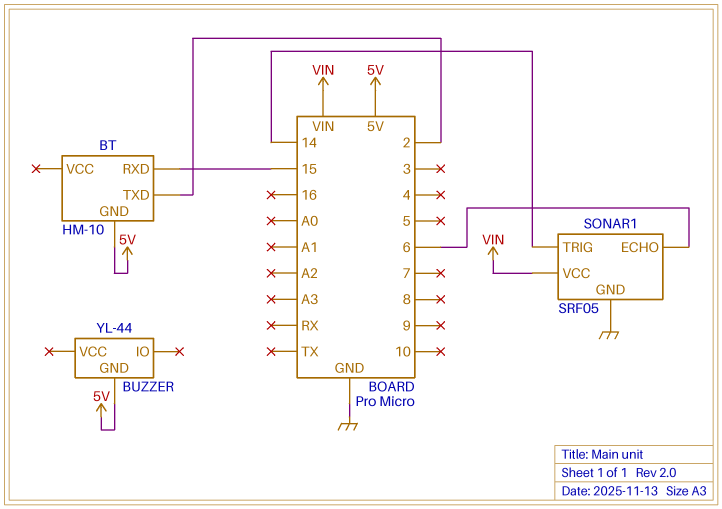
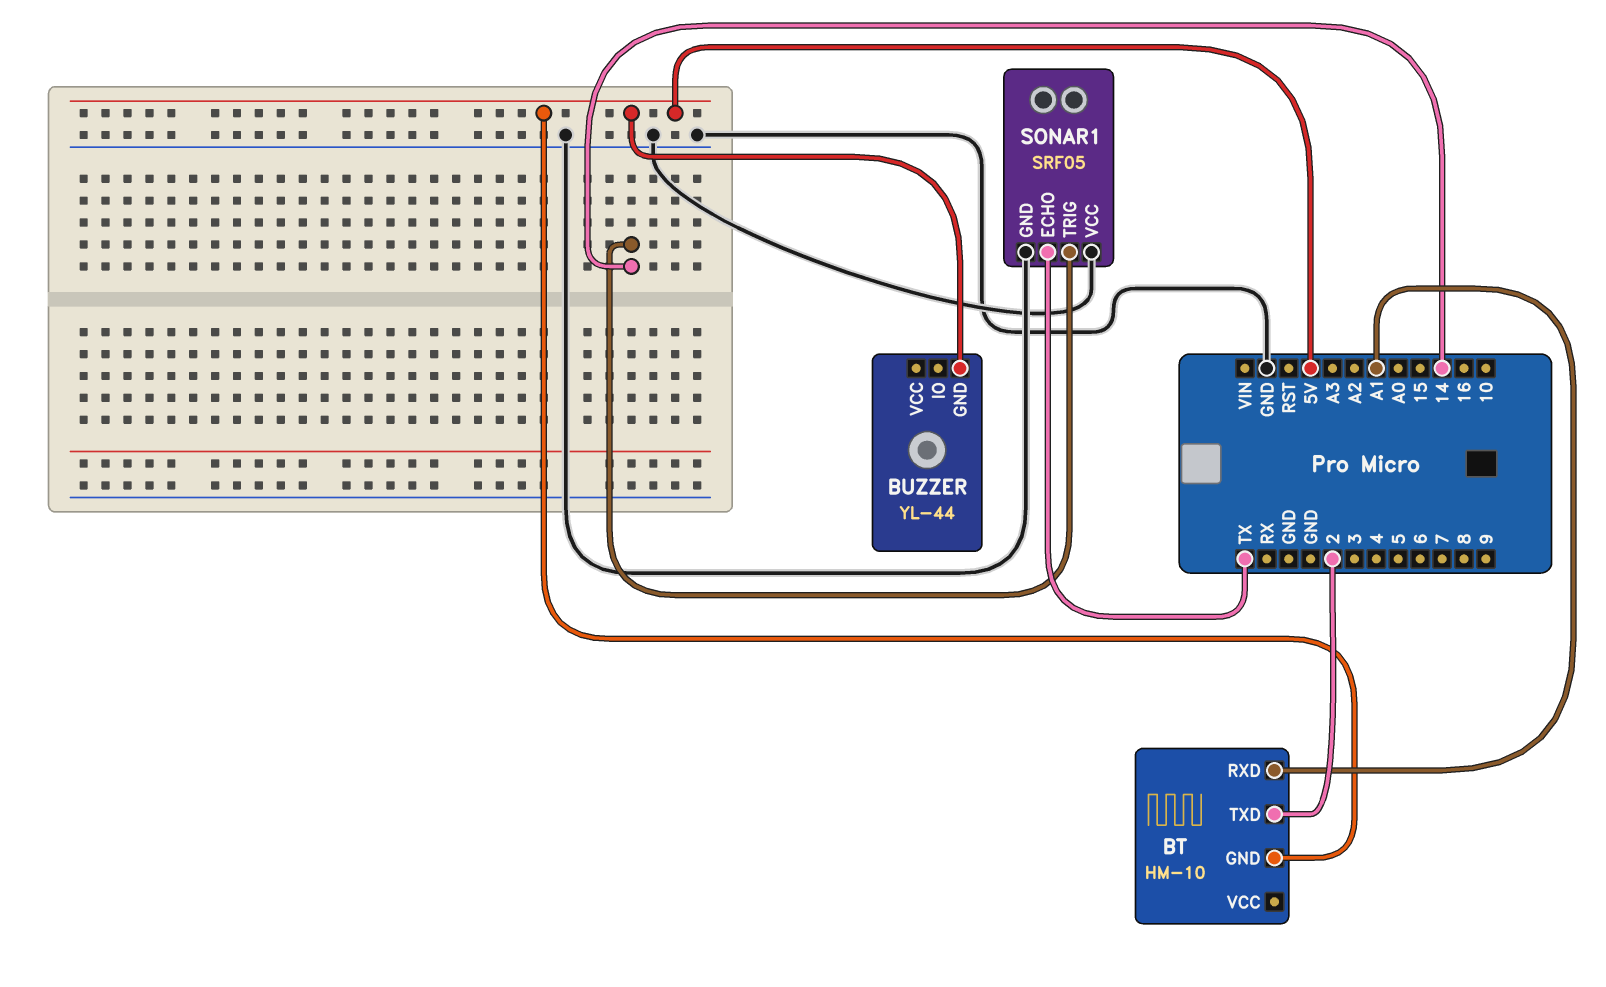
BT pin RXD: 15 -> A1
SONAR1 pin ECHO: 6 -> TX
SONAR1 pin VCC: VIN -> GND

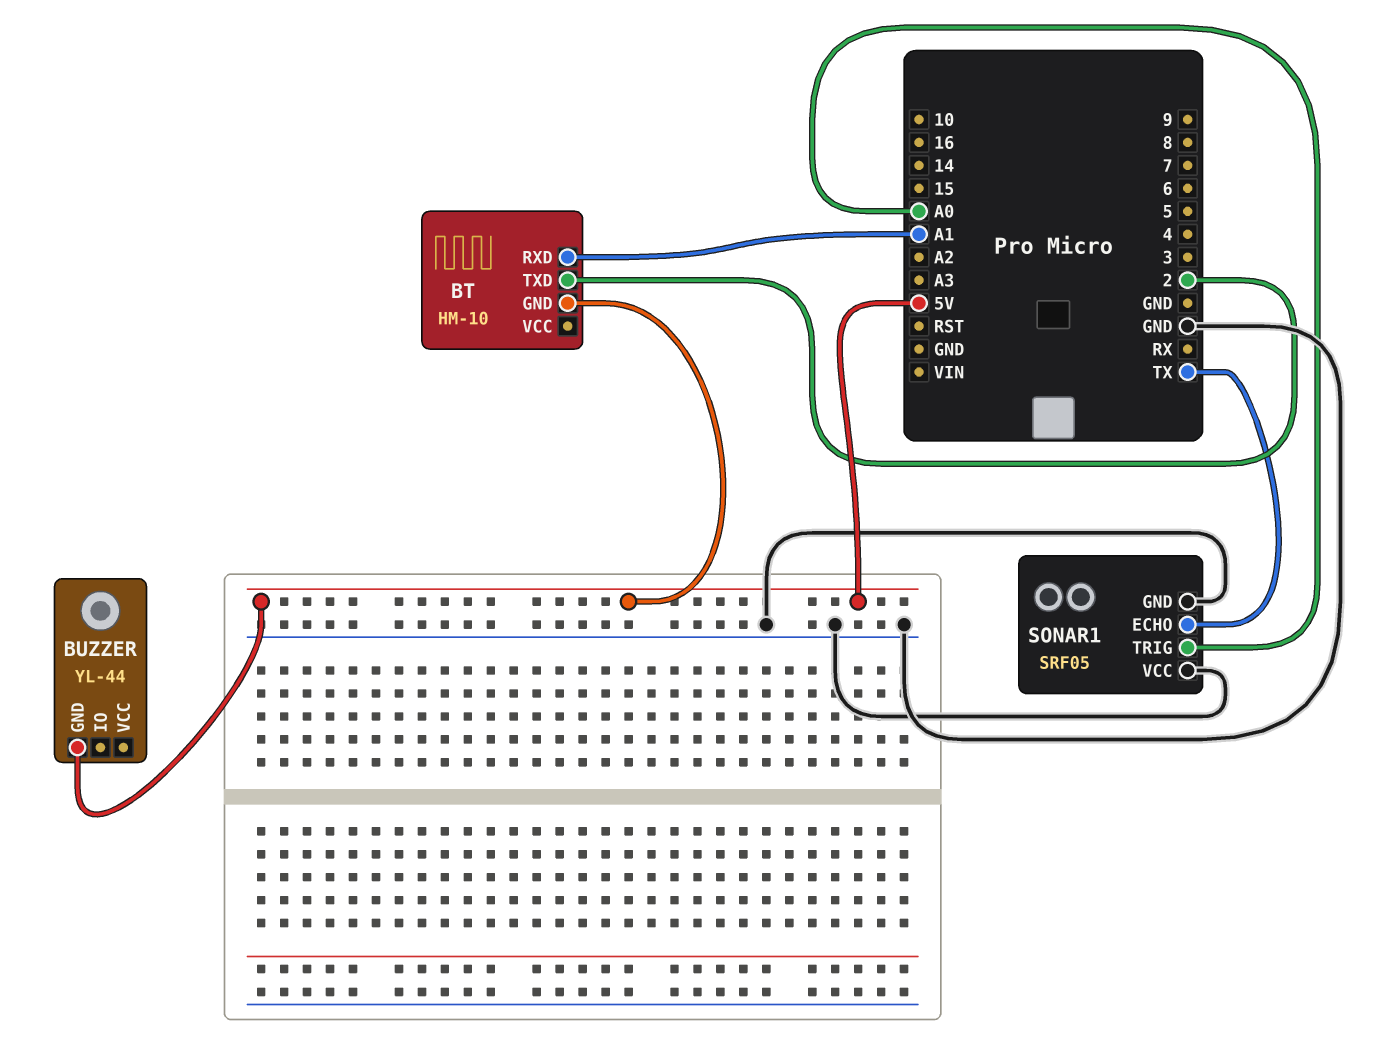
SONAR1 pin TRIG: 14 -> A0

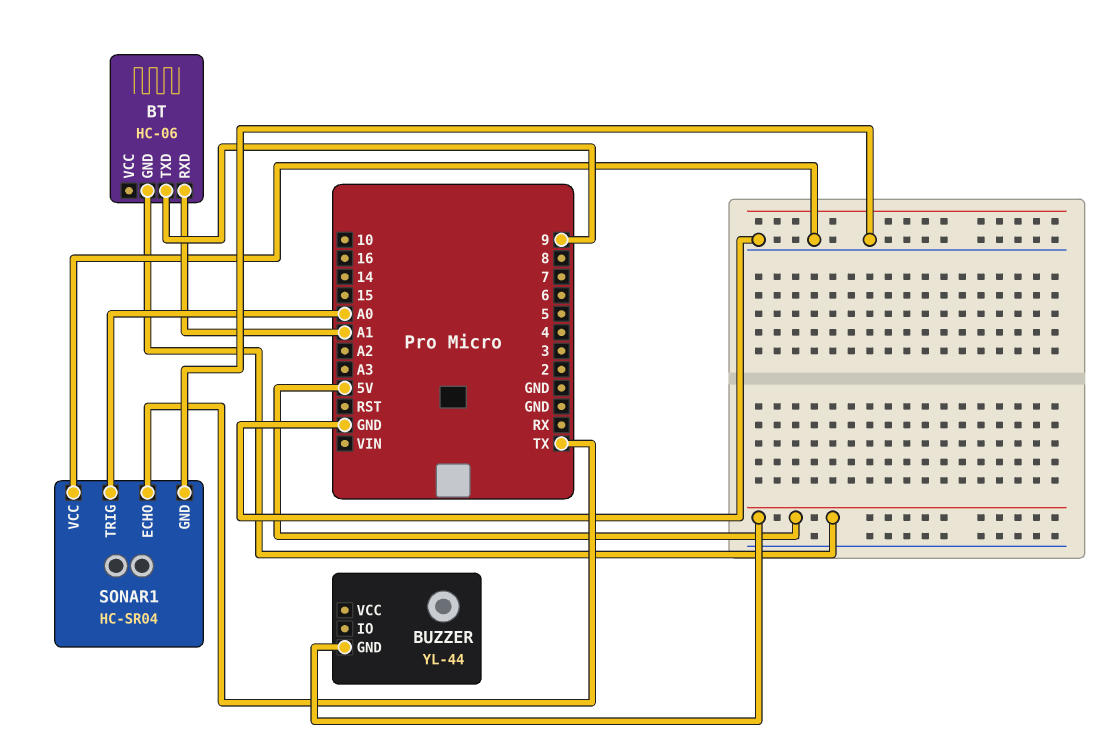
BT: HM-10 -> HC-06
BT pin TXD: 2 -> 9
SONAR1: SRF05 -> HC-SR04

